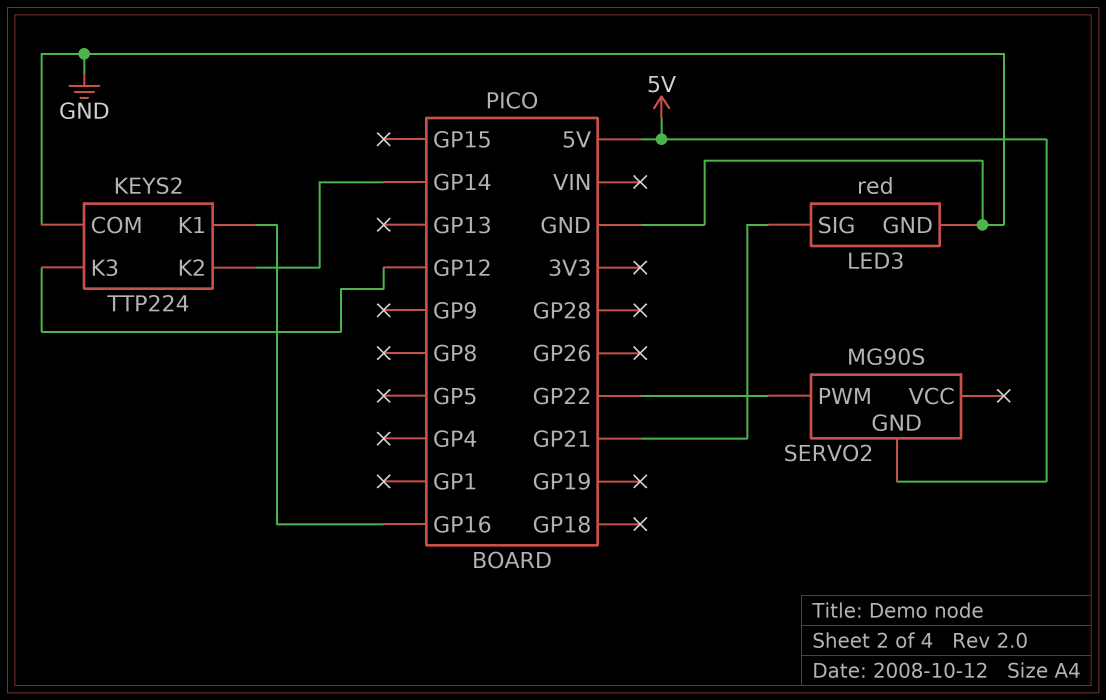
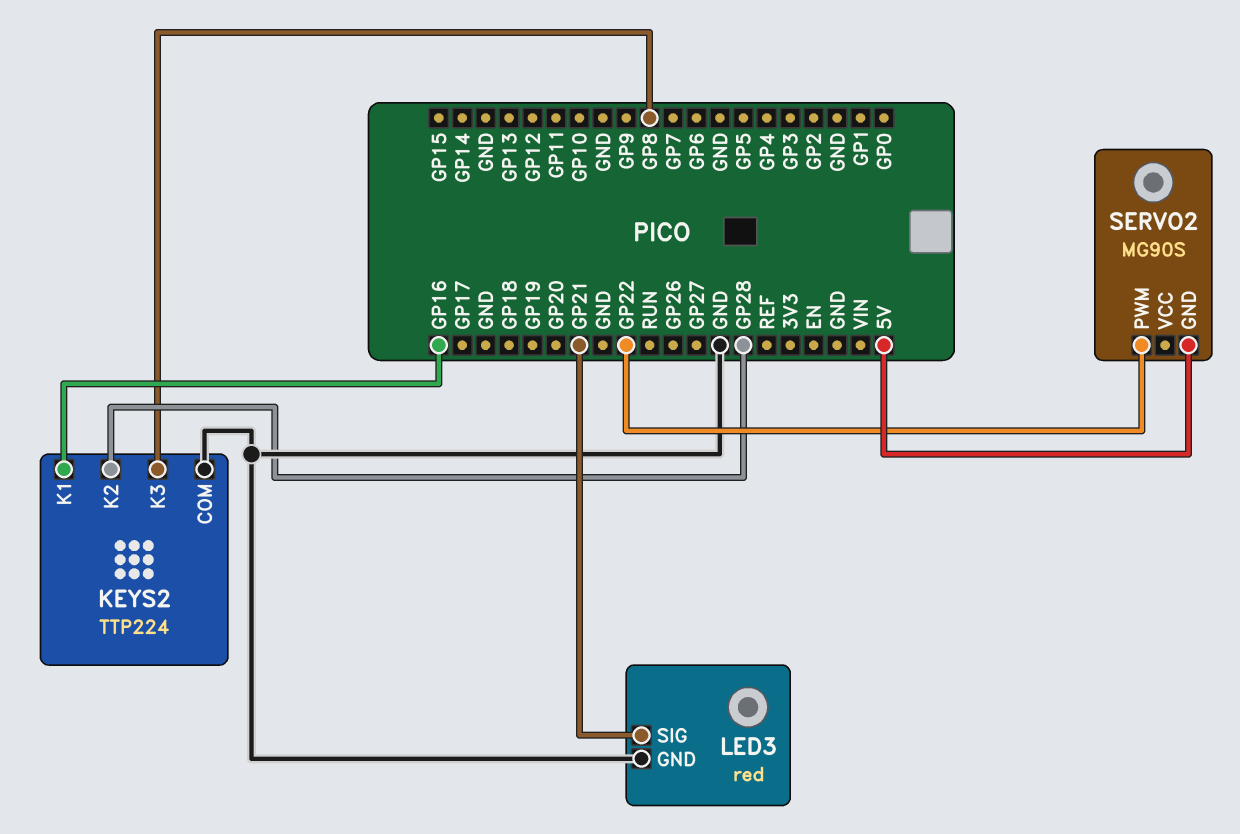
KEYS2 pin K2: GP14 -> GP28
KEYS2 pin K3: GP12 -> GP8

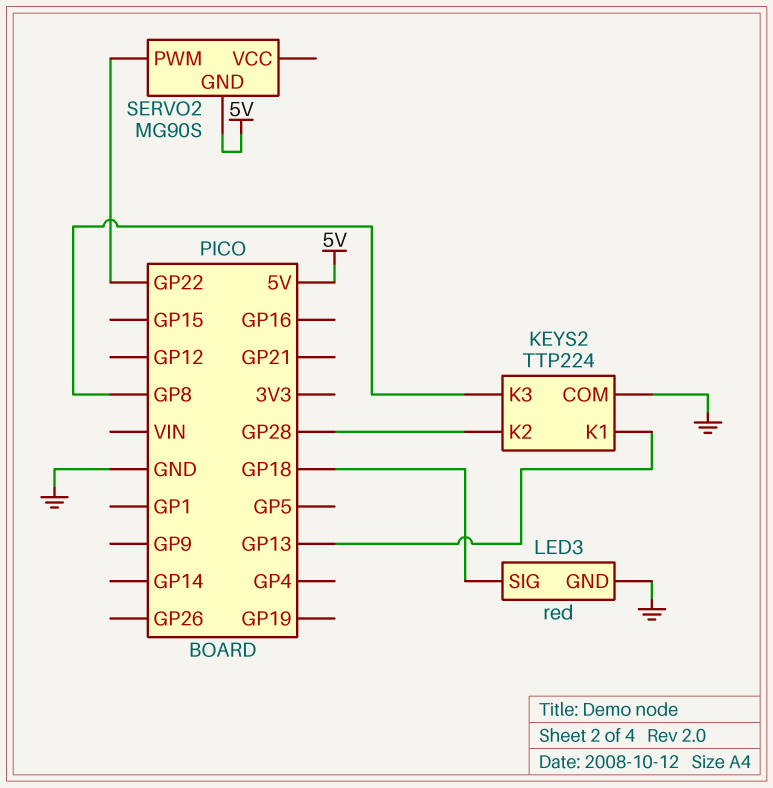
KEYS2 pin K1: GP16 -> GP13
LED3 pin SIG: GP21 -> GP18

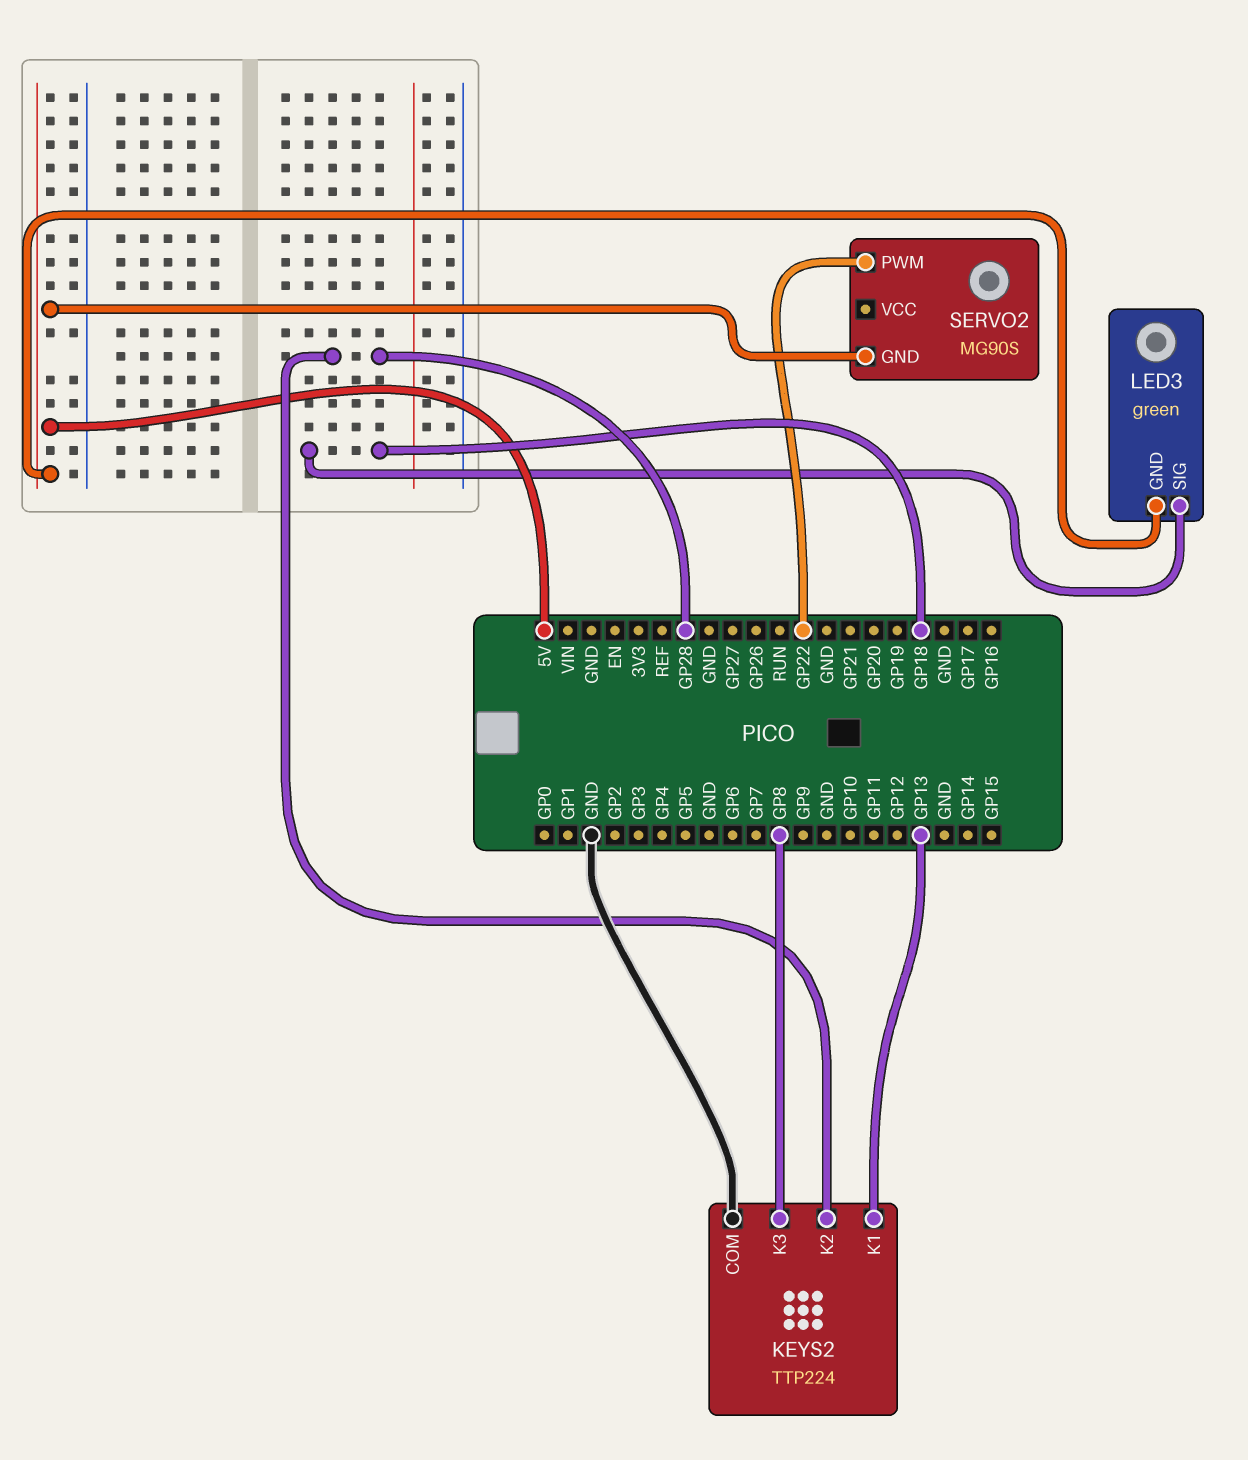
LED3: red -> green
LED3 pin GND: GND -> 5V

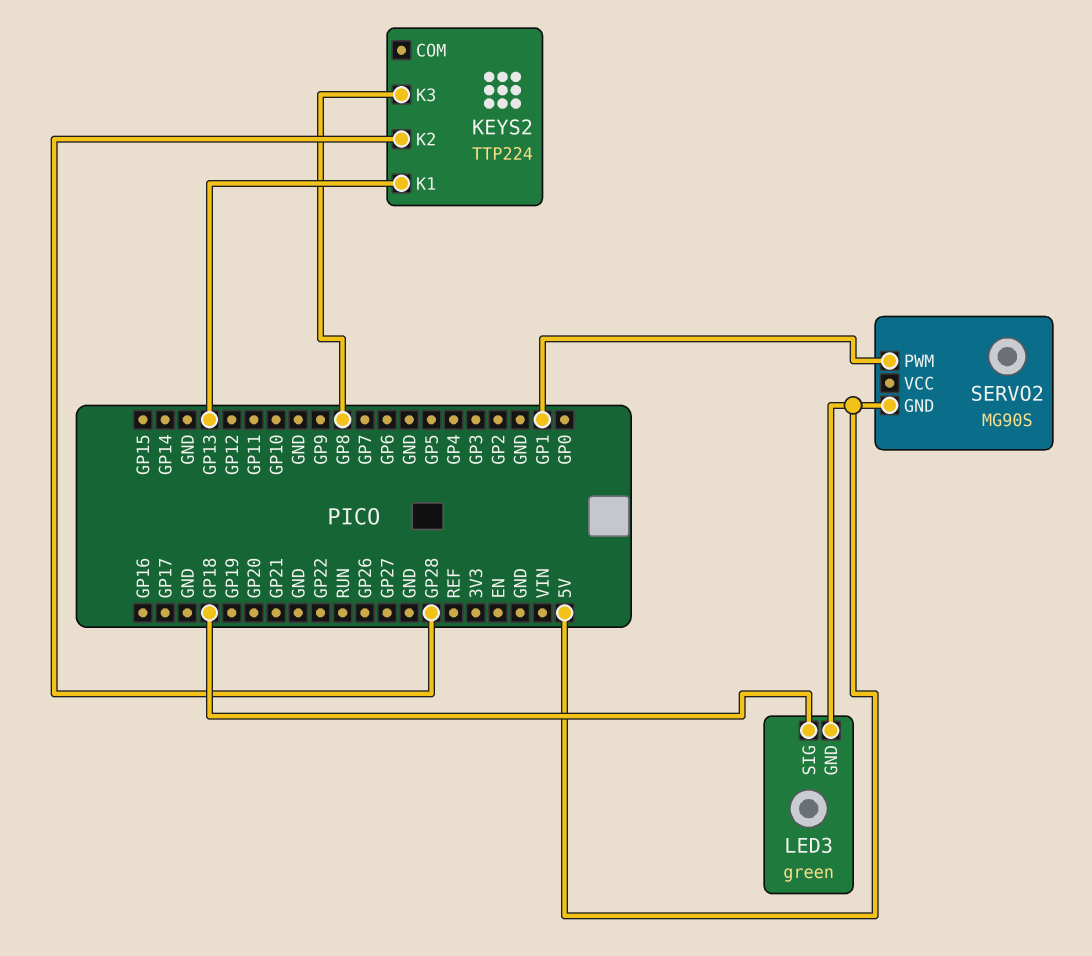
KEYS2 pin COM: GND -> none
SERVO2 pin PWM: GP22 -> GP1

